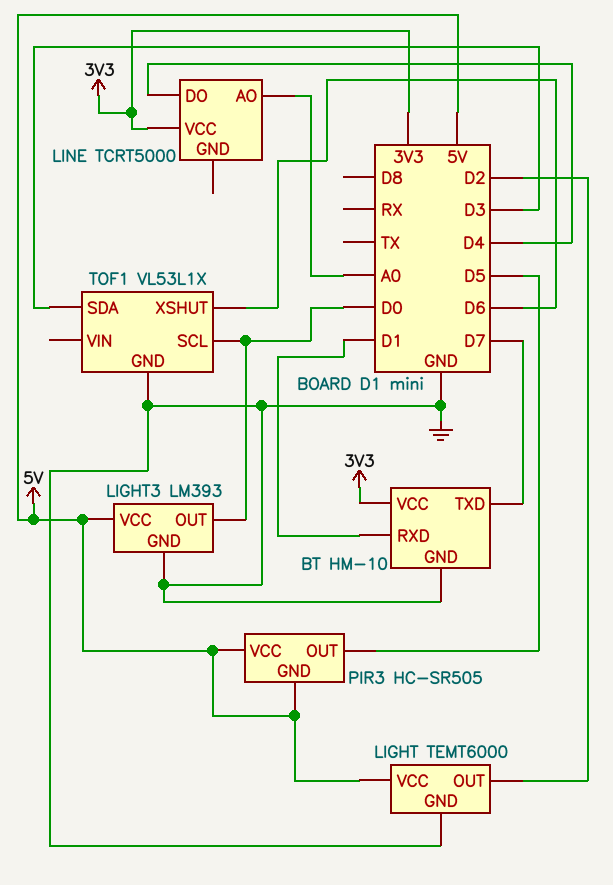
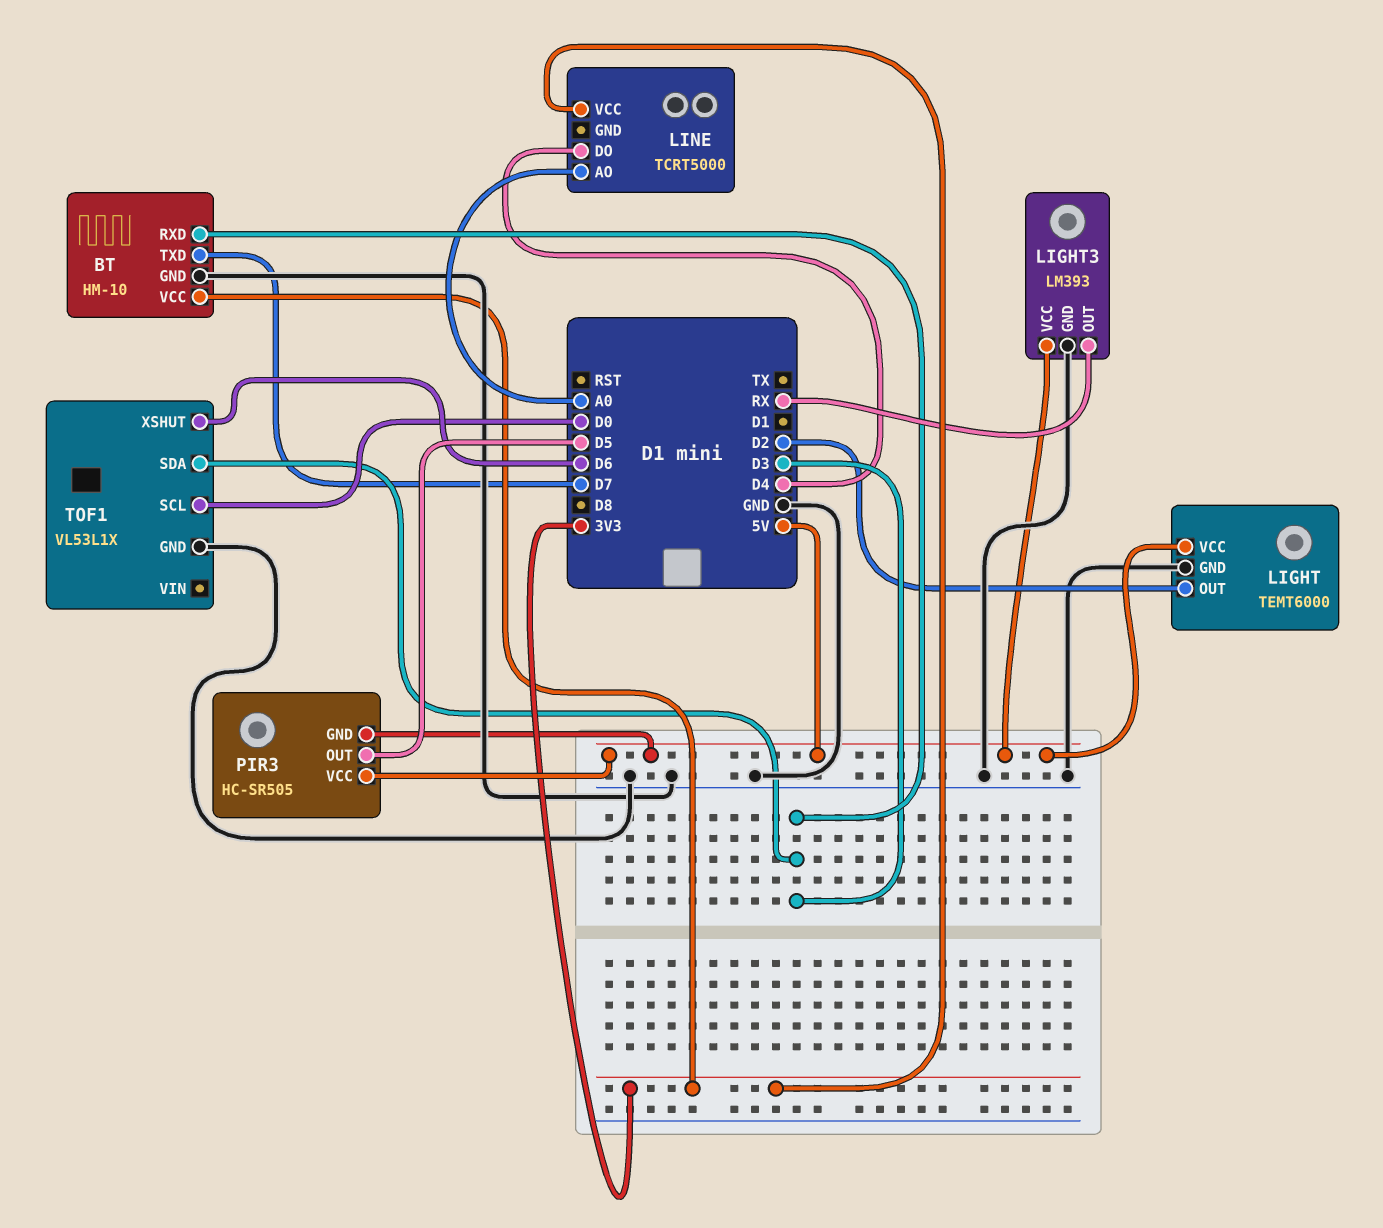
BT pin RXD: D1 -> D3
LIGHT3 pin OUT: D0 -> RX

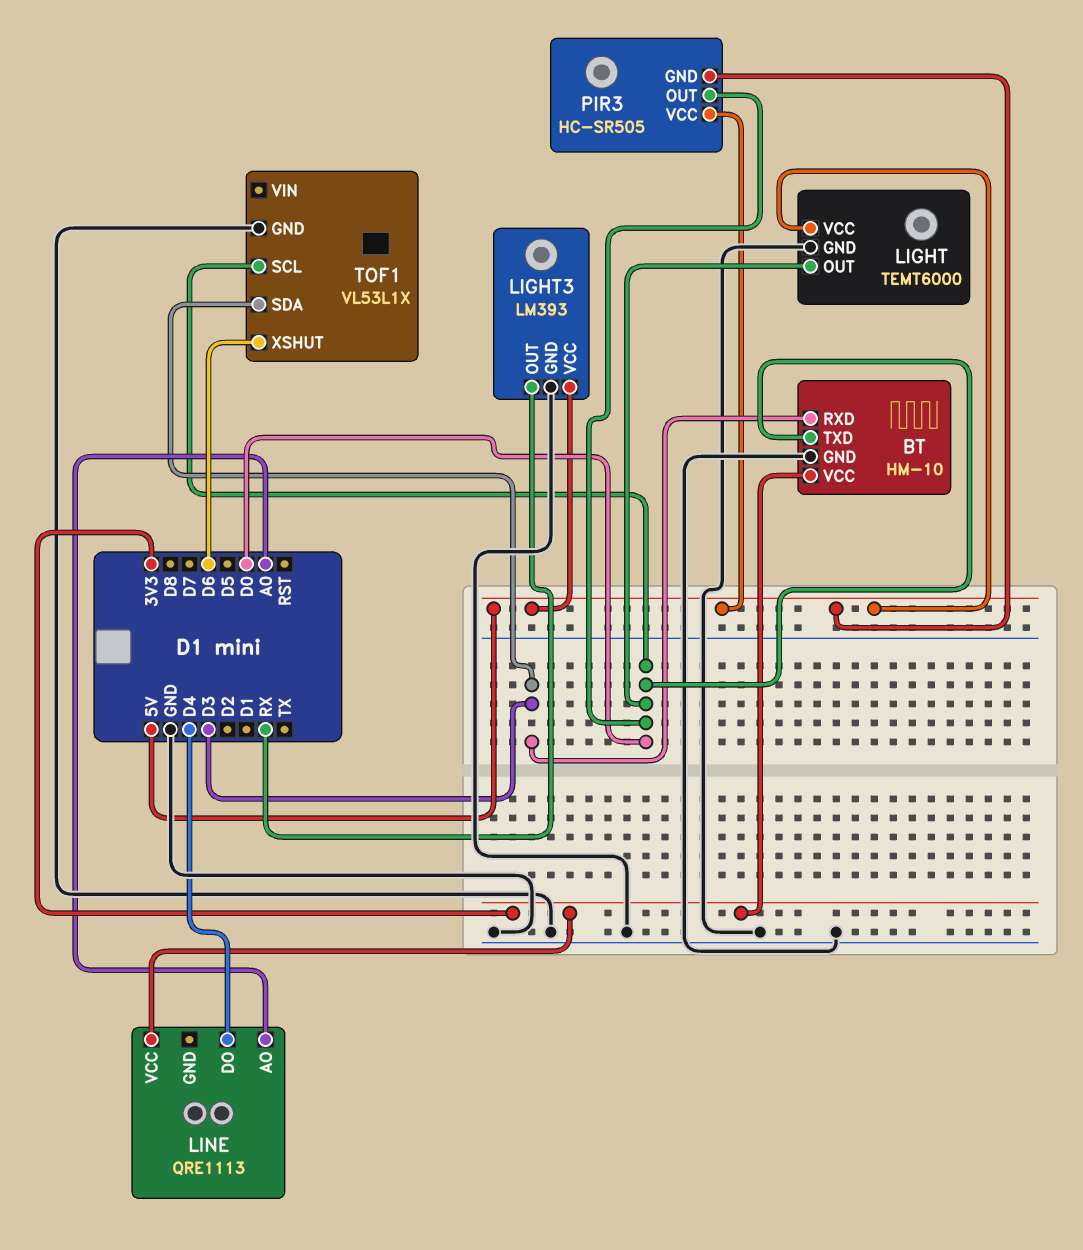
BT pin TXD: D7 -> D0
LIGHT pin OUT: D2 -> D0
LINE: TCRT5000 -> QRE1113
PIR3 pin OUT: D5 -> D0

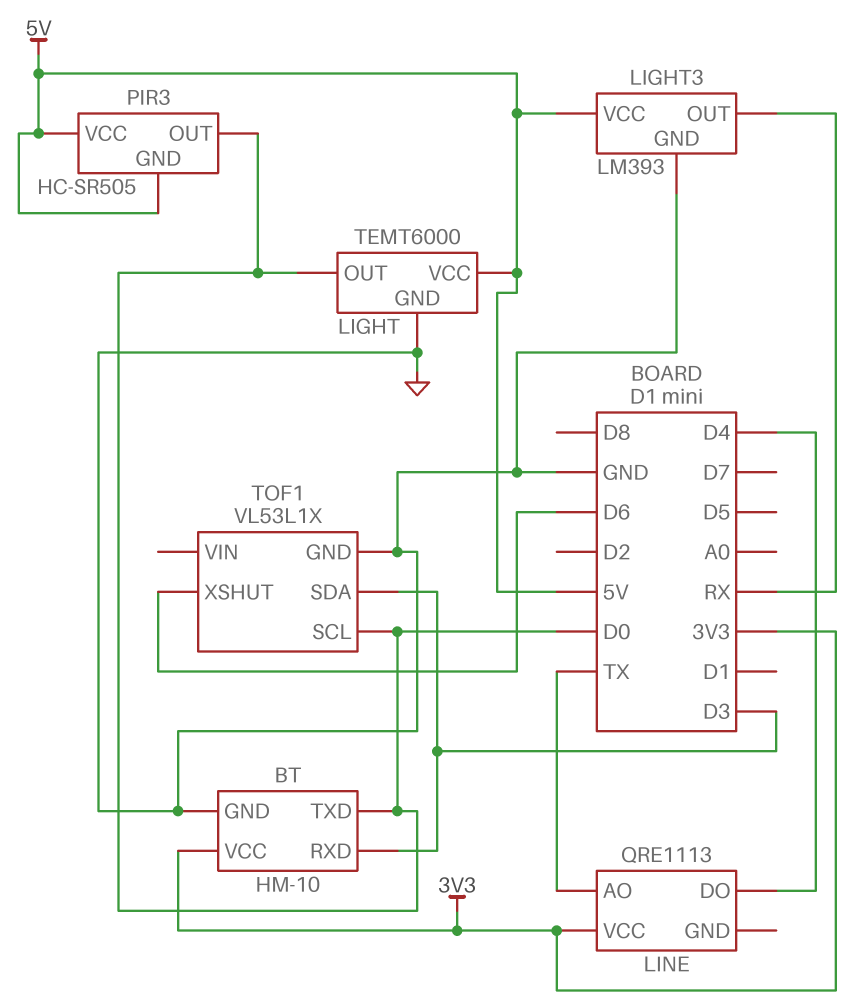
LINE pin AO: A0 -> TX

